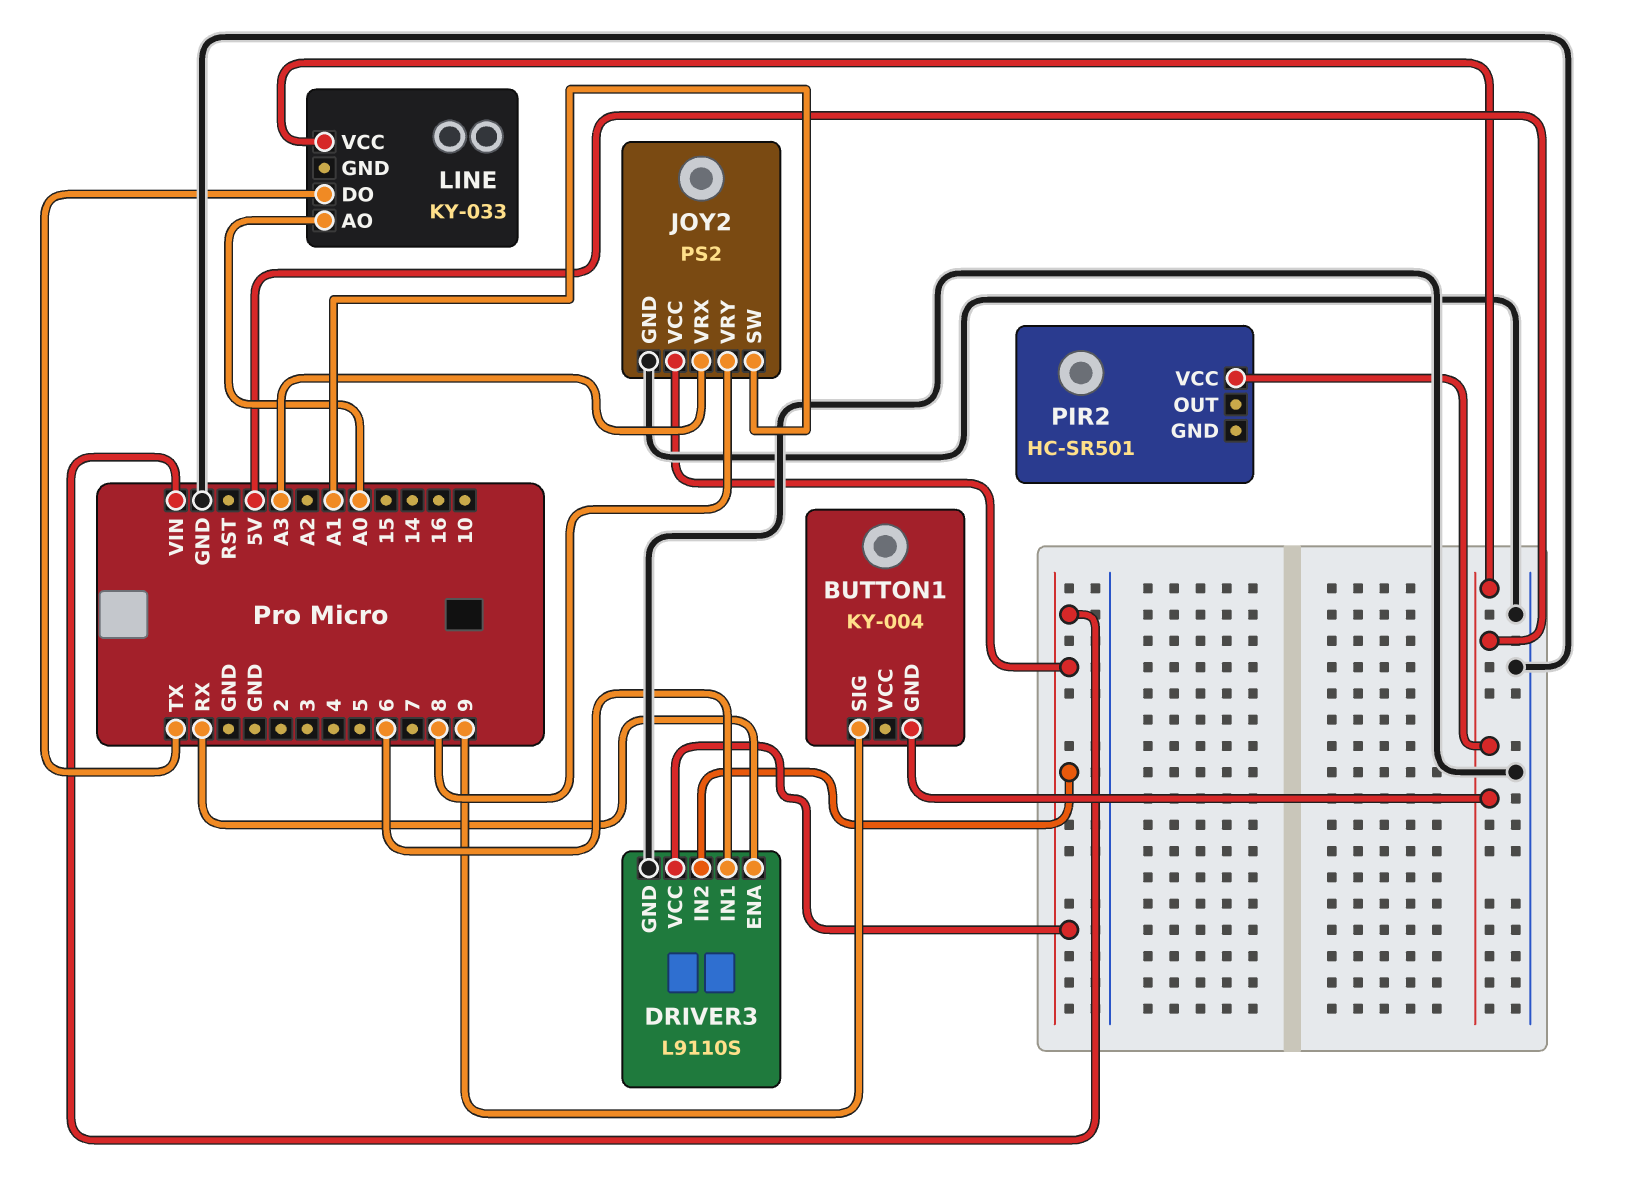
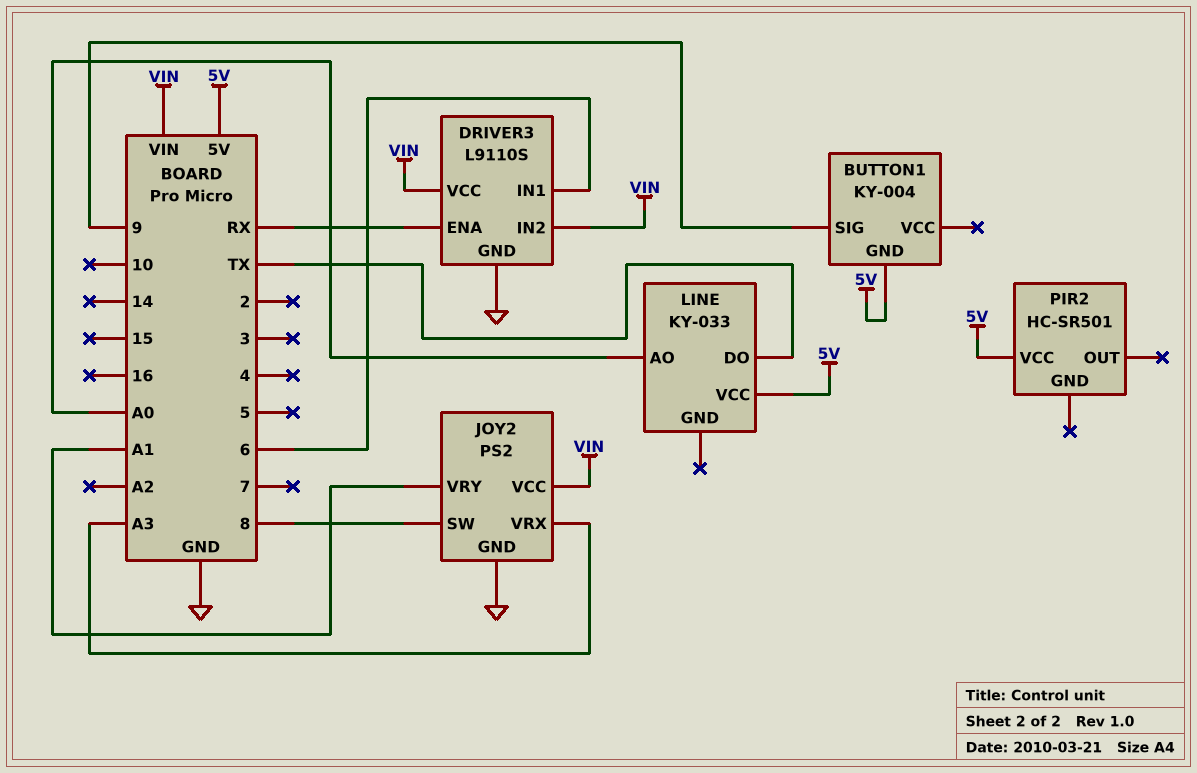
JOY2 pin SW: A1 -> 8
JOY2 pin VRY: 8 -> A1

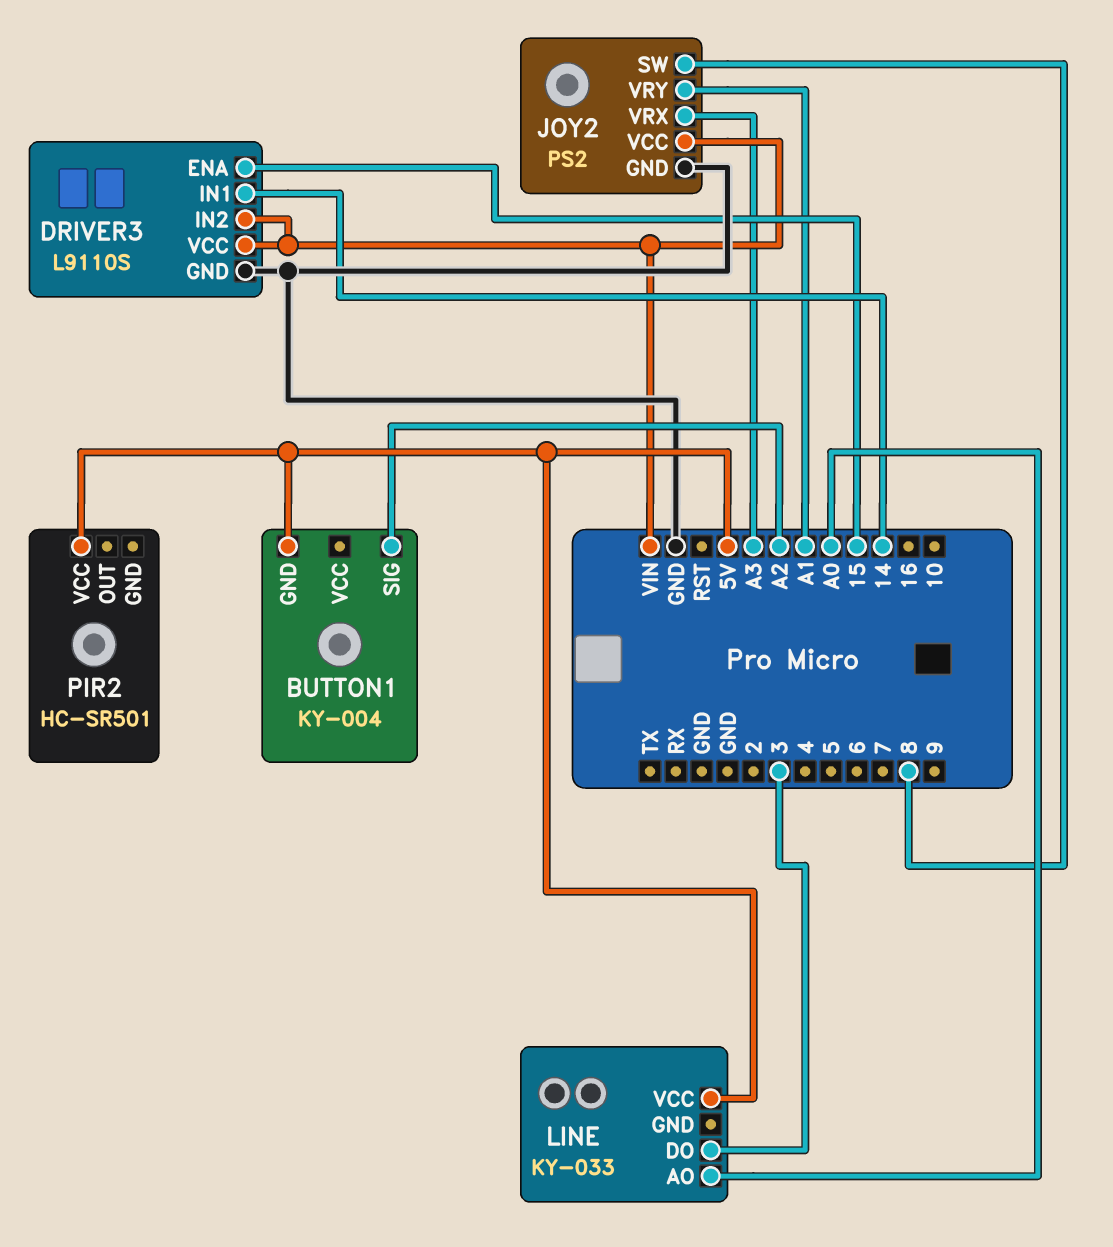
BUTTON1 pin SIG: 9 -> A2
DRIVER3 pin ENA: RX -> 15
DRIVER3 pin IN1: 6 -> 14
LINE pin DO: TX -> 3

